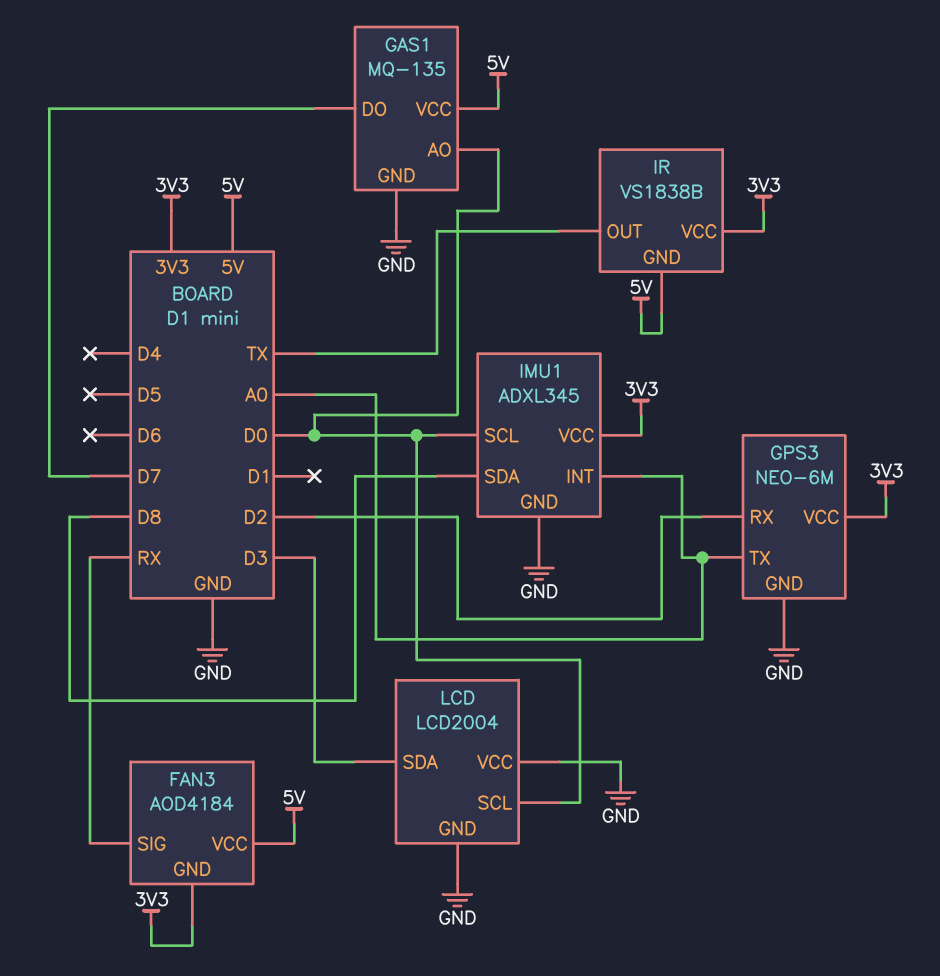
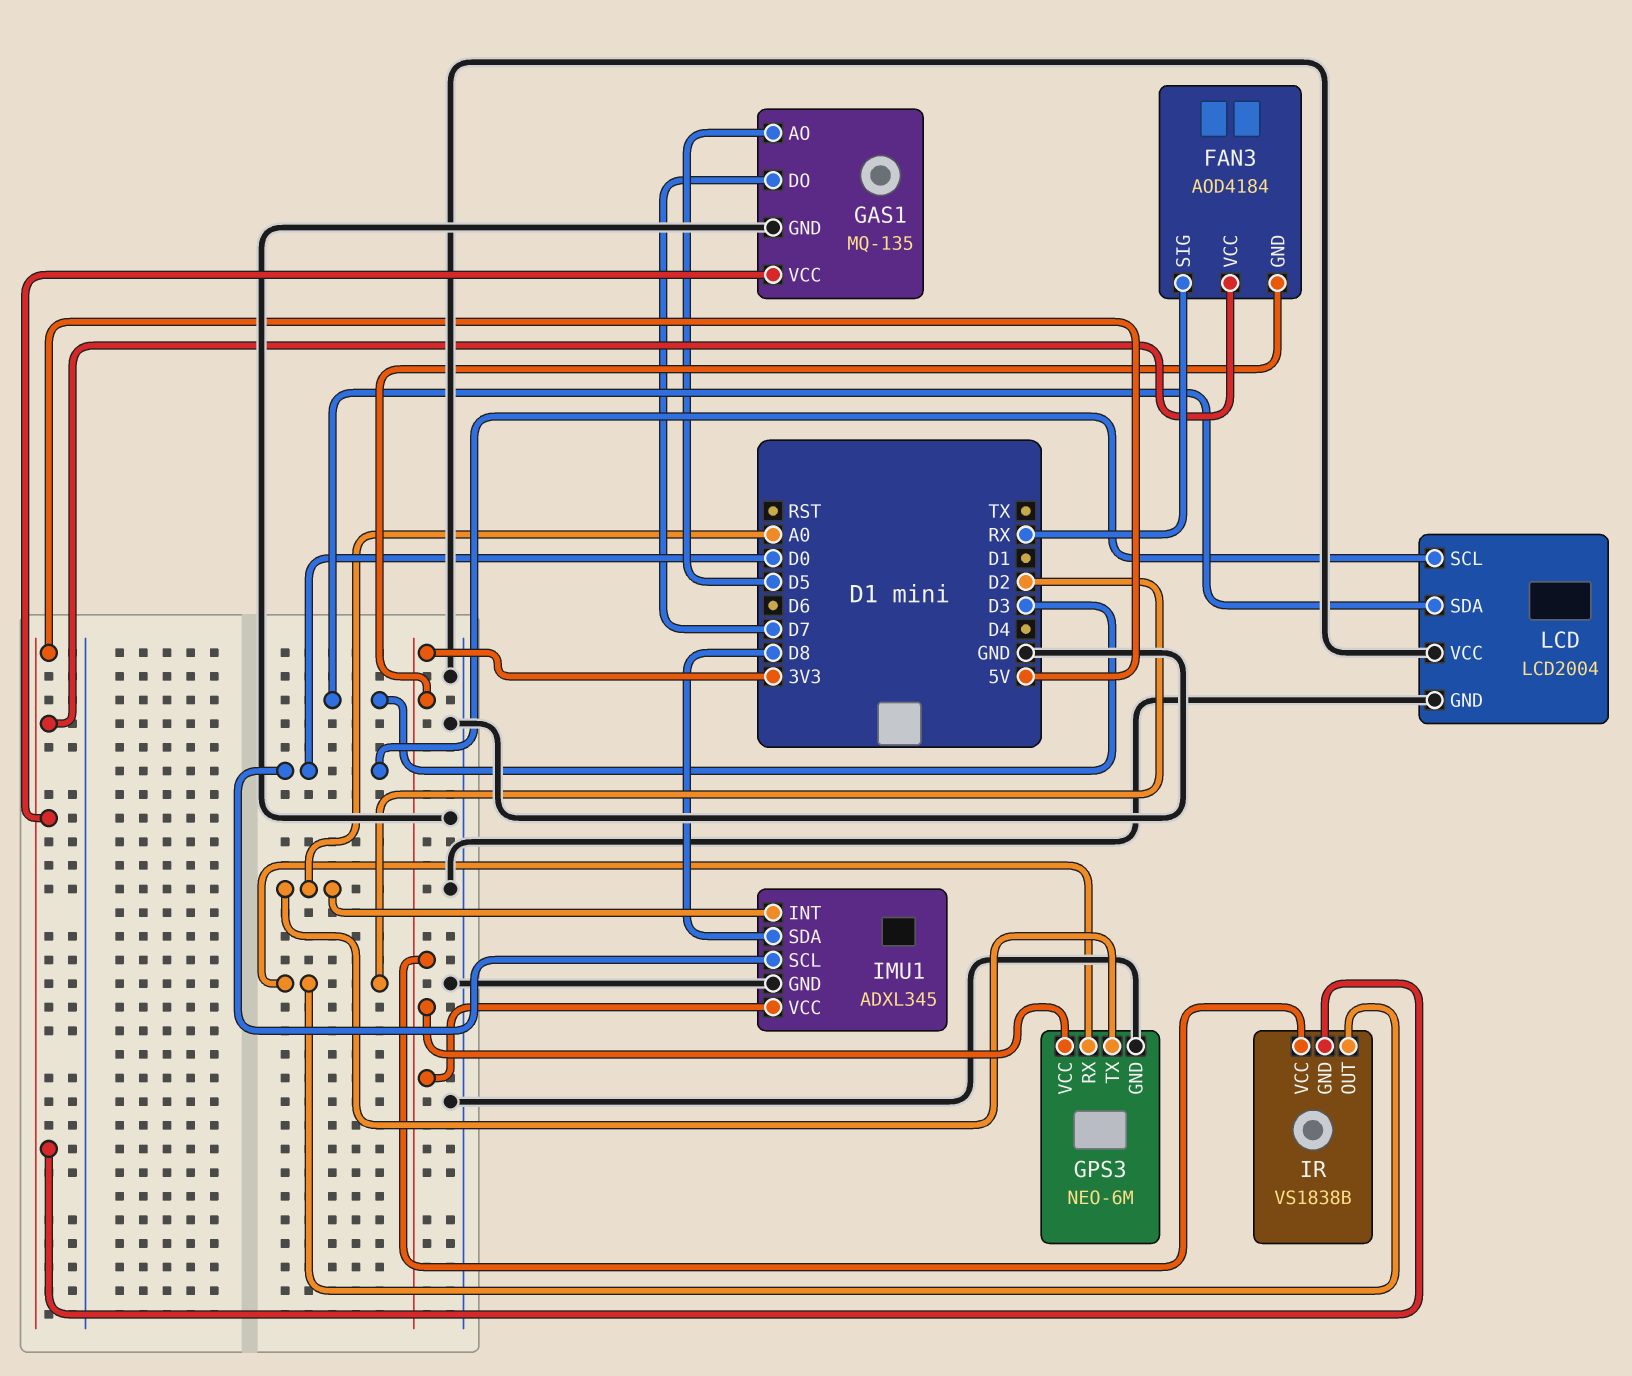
GAS1 pin AO: D0 -> D5
IR pin OUT: TX -> D2

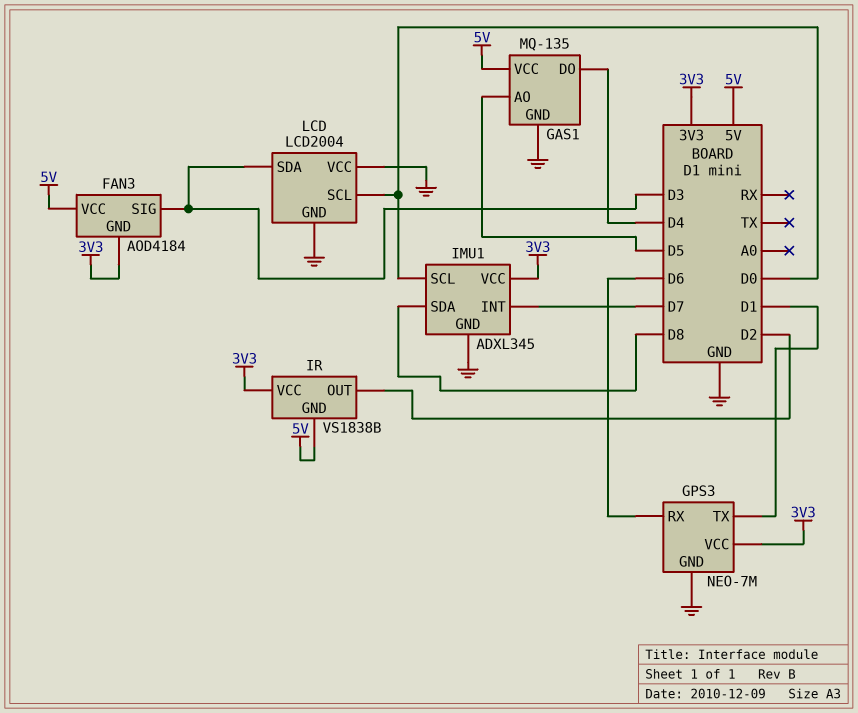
FAN3 pin SIG: RX -> D3
GAS1 pin DO: D7 -> D4
GPS3: NEO-6M -> NEO-7M
GPS3 pin RX: D2 -> D6
GPS3 pin TX: A0 -> D1
IMU1 pin INT: A0 -> D7

